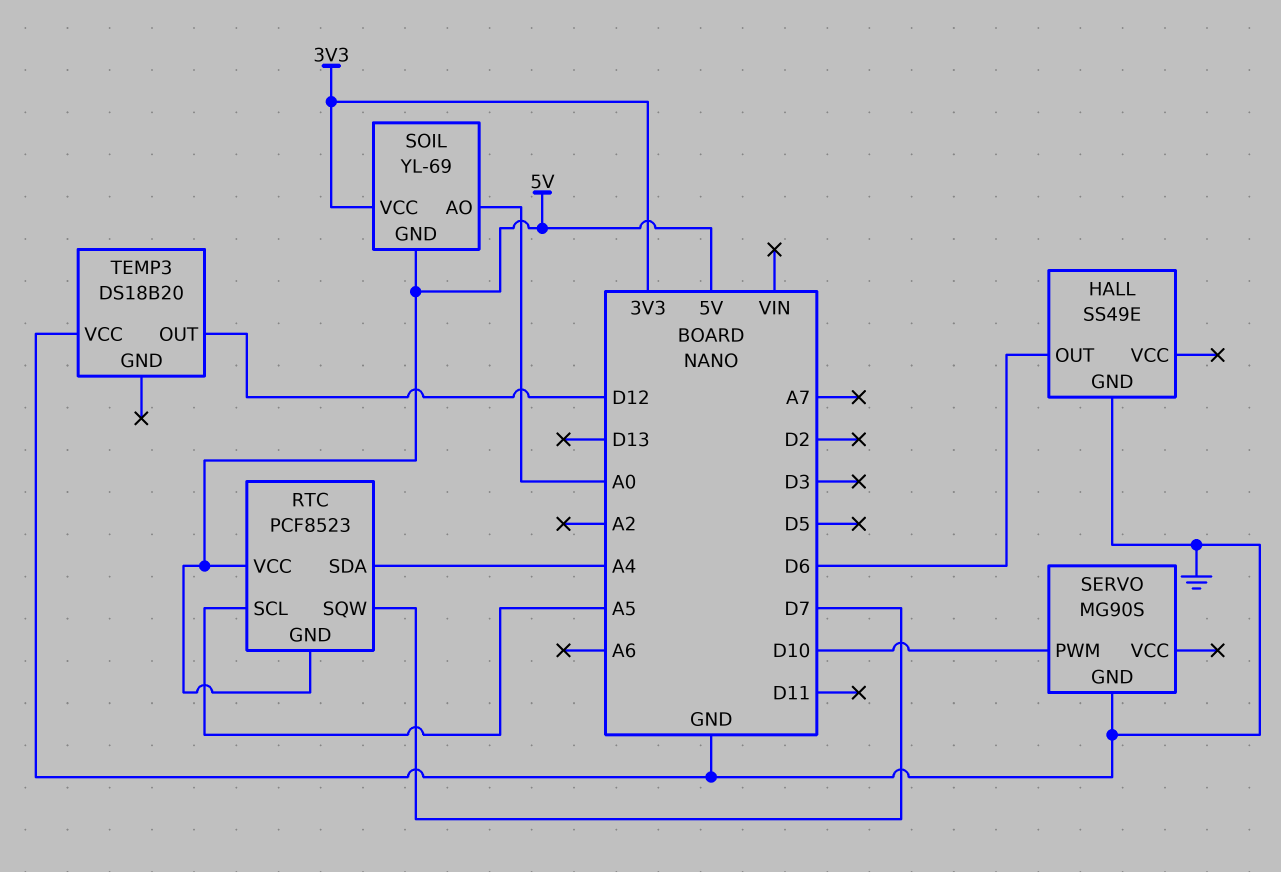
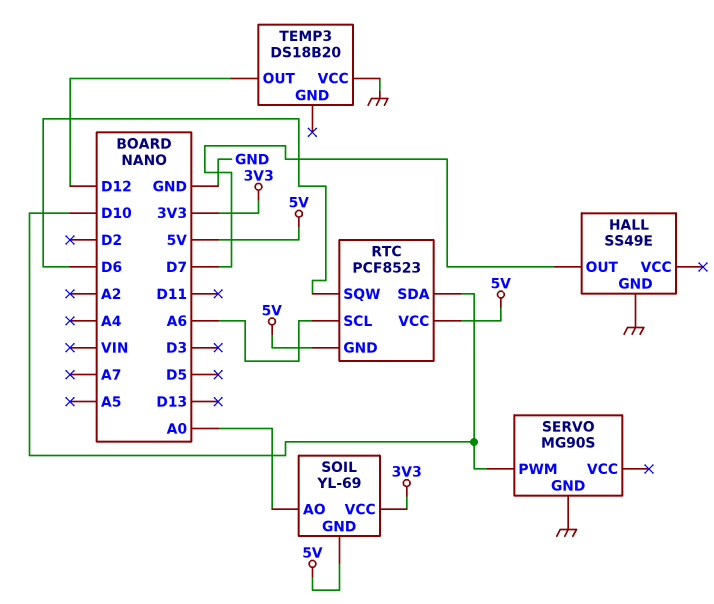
HALL pin OUT: D6 -> D7
RTC pin SCL: A5 -> A6
RTC pin SDA: A4 -> D10
RTC pin SQW: D7 -> D6

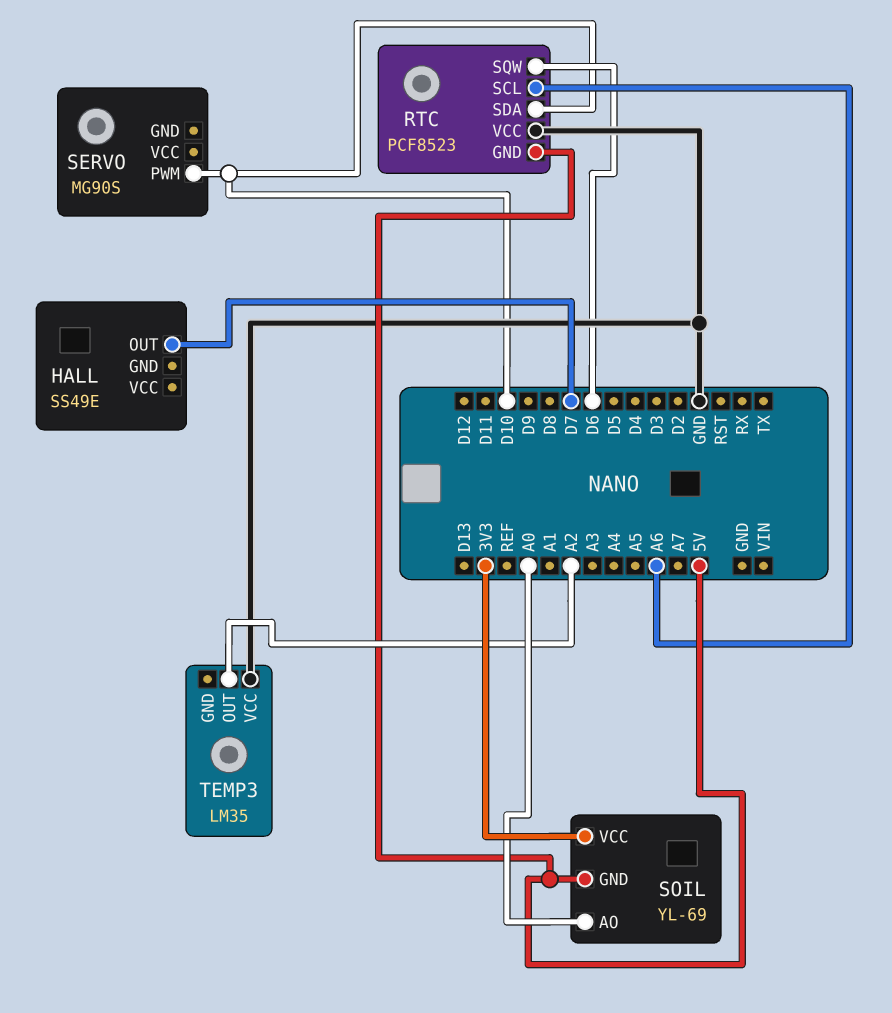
HALL pin GND: GND -> none
RTC pin VCC: 5V -> GND
SERVO pin GND: GND -> none
TEMP3: DS18B20 -> LM35
TEMP3 pin OUT: D12 -> A2

